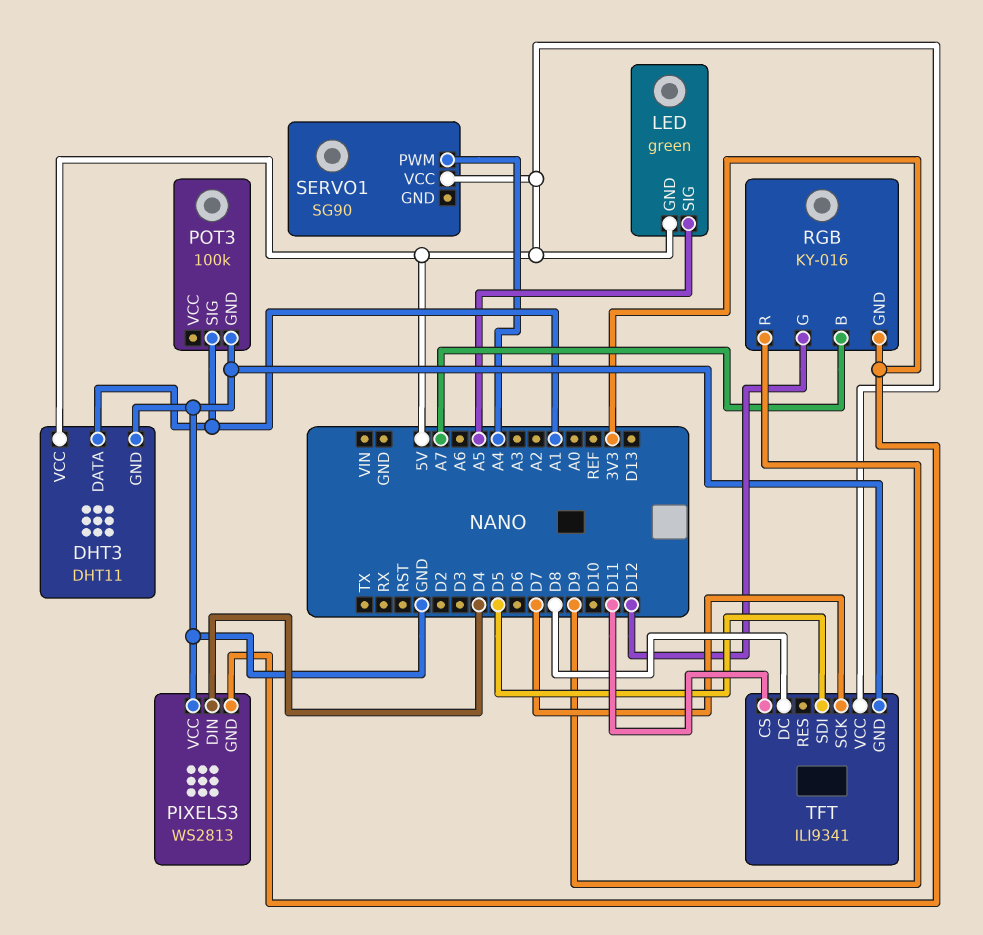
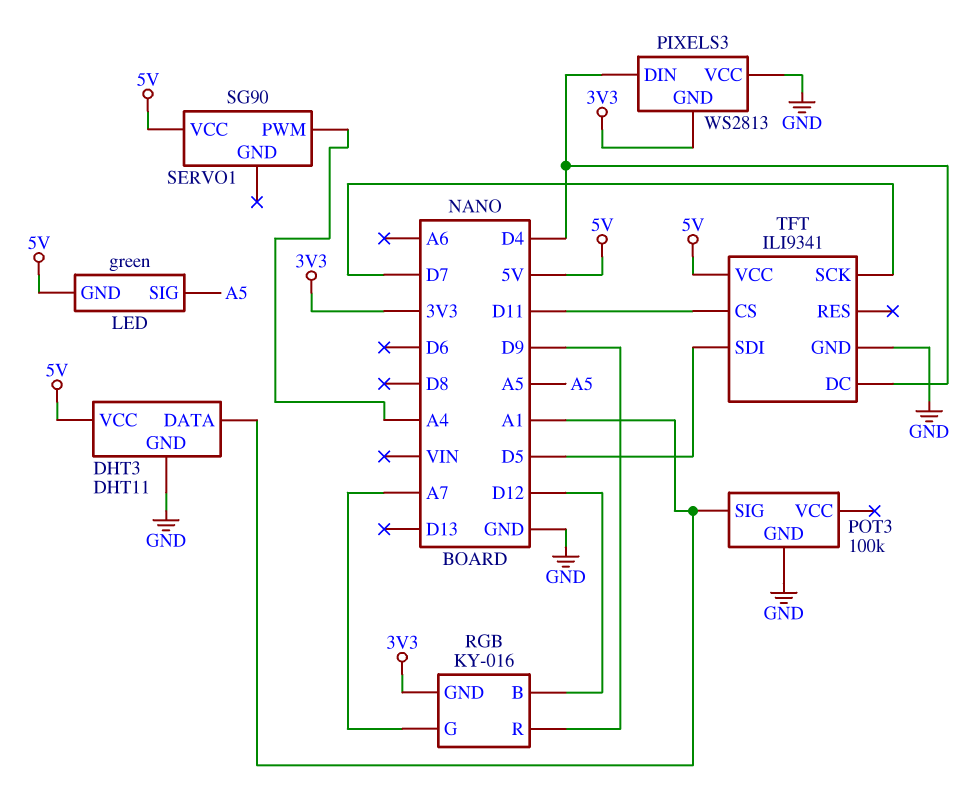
RGB pin B: A7 -> D12
RGB pin G: D12 -> A7
TFT pin DC: D8 -> D4

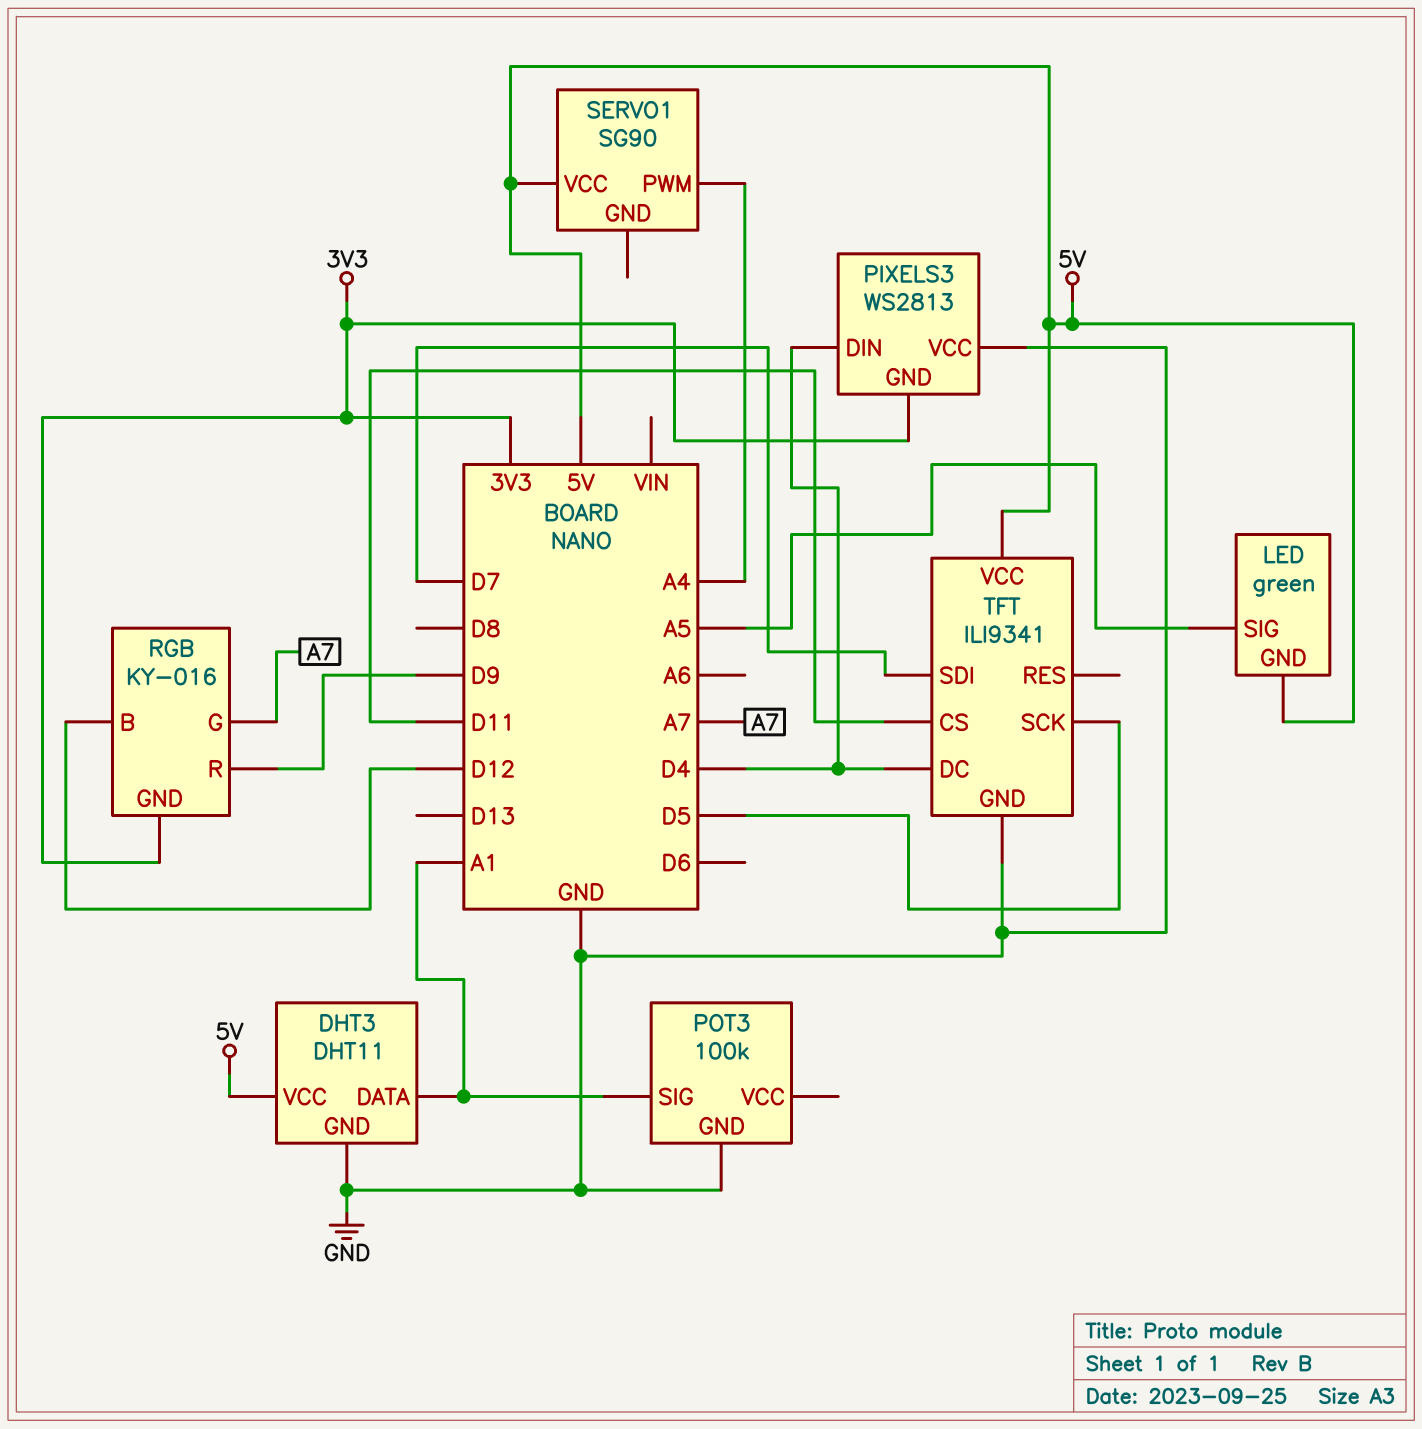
TFT pin SCK: D7 -> D5
TFT pin SDI: D5 -> D7

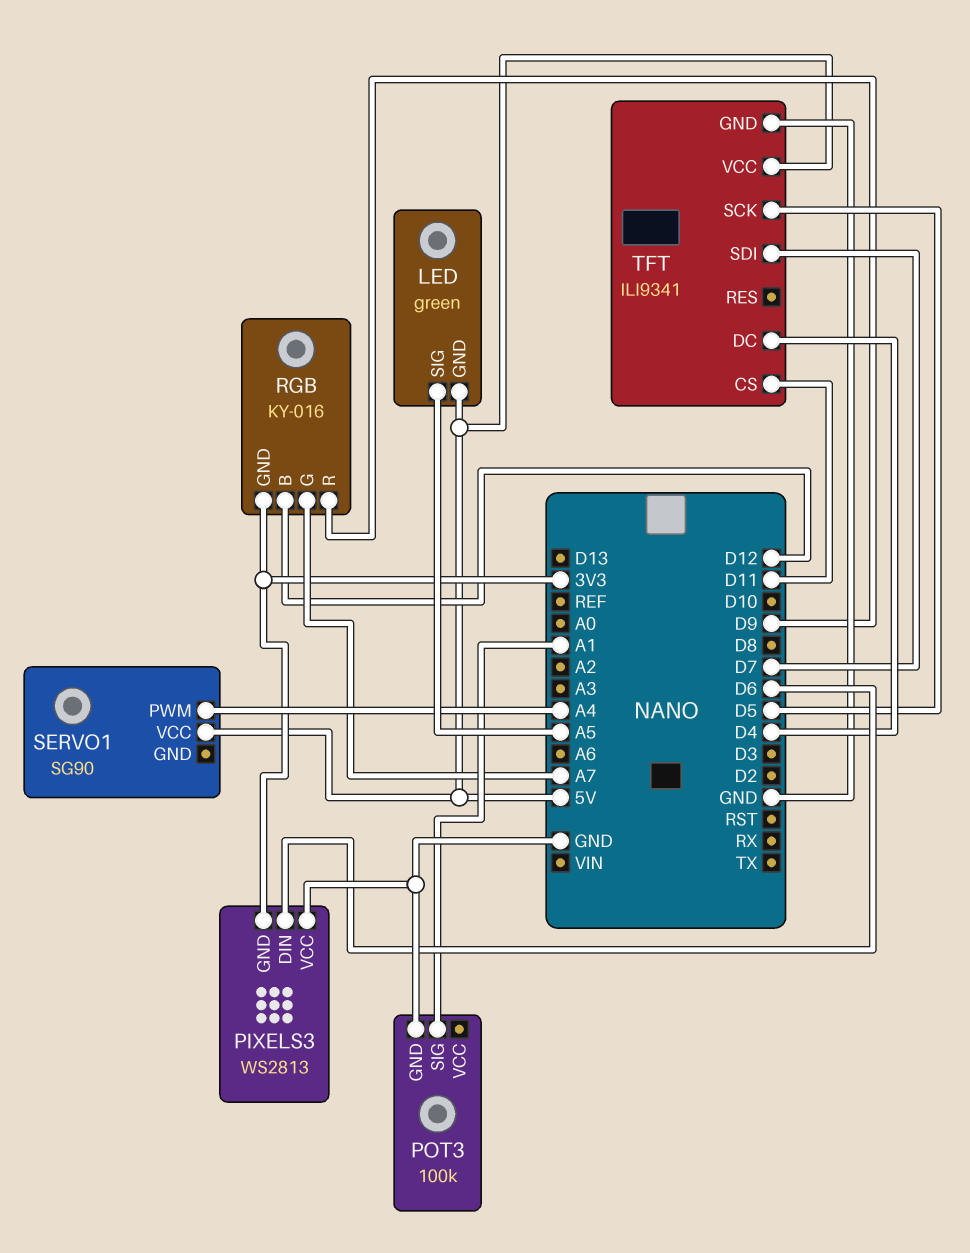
DHT3: DHT11 -> none
DHT3 pin DATA: A1 -> none
DHT3 pin GND: GND -> none
DHT3 pin VCC: 5V -> none
PIXELS3 pin DIN: D4 -> D6

